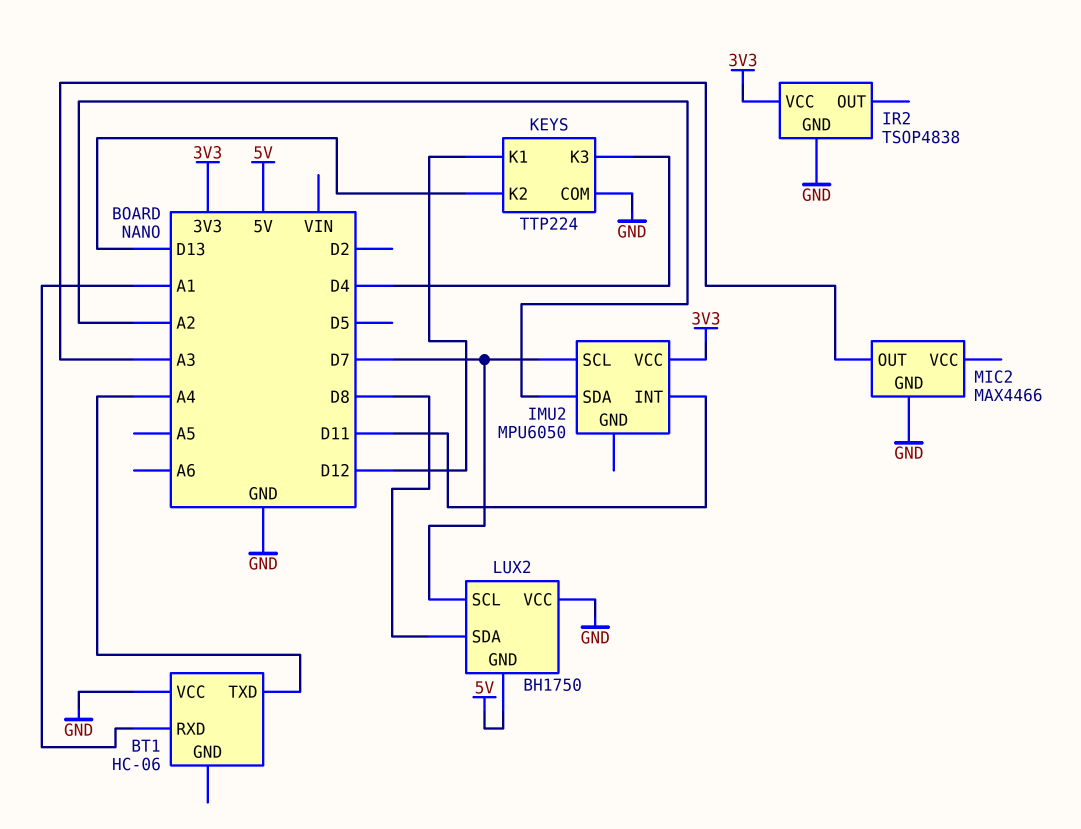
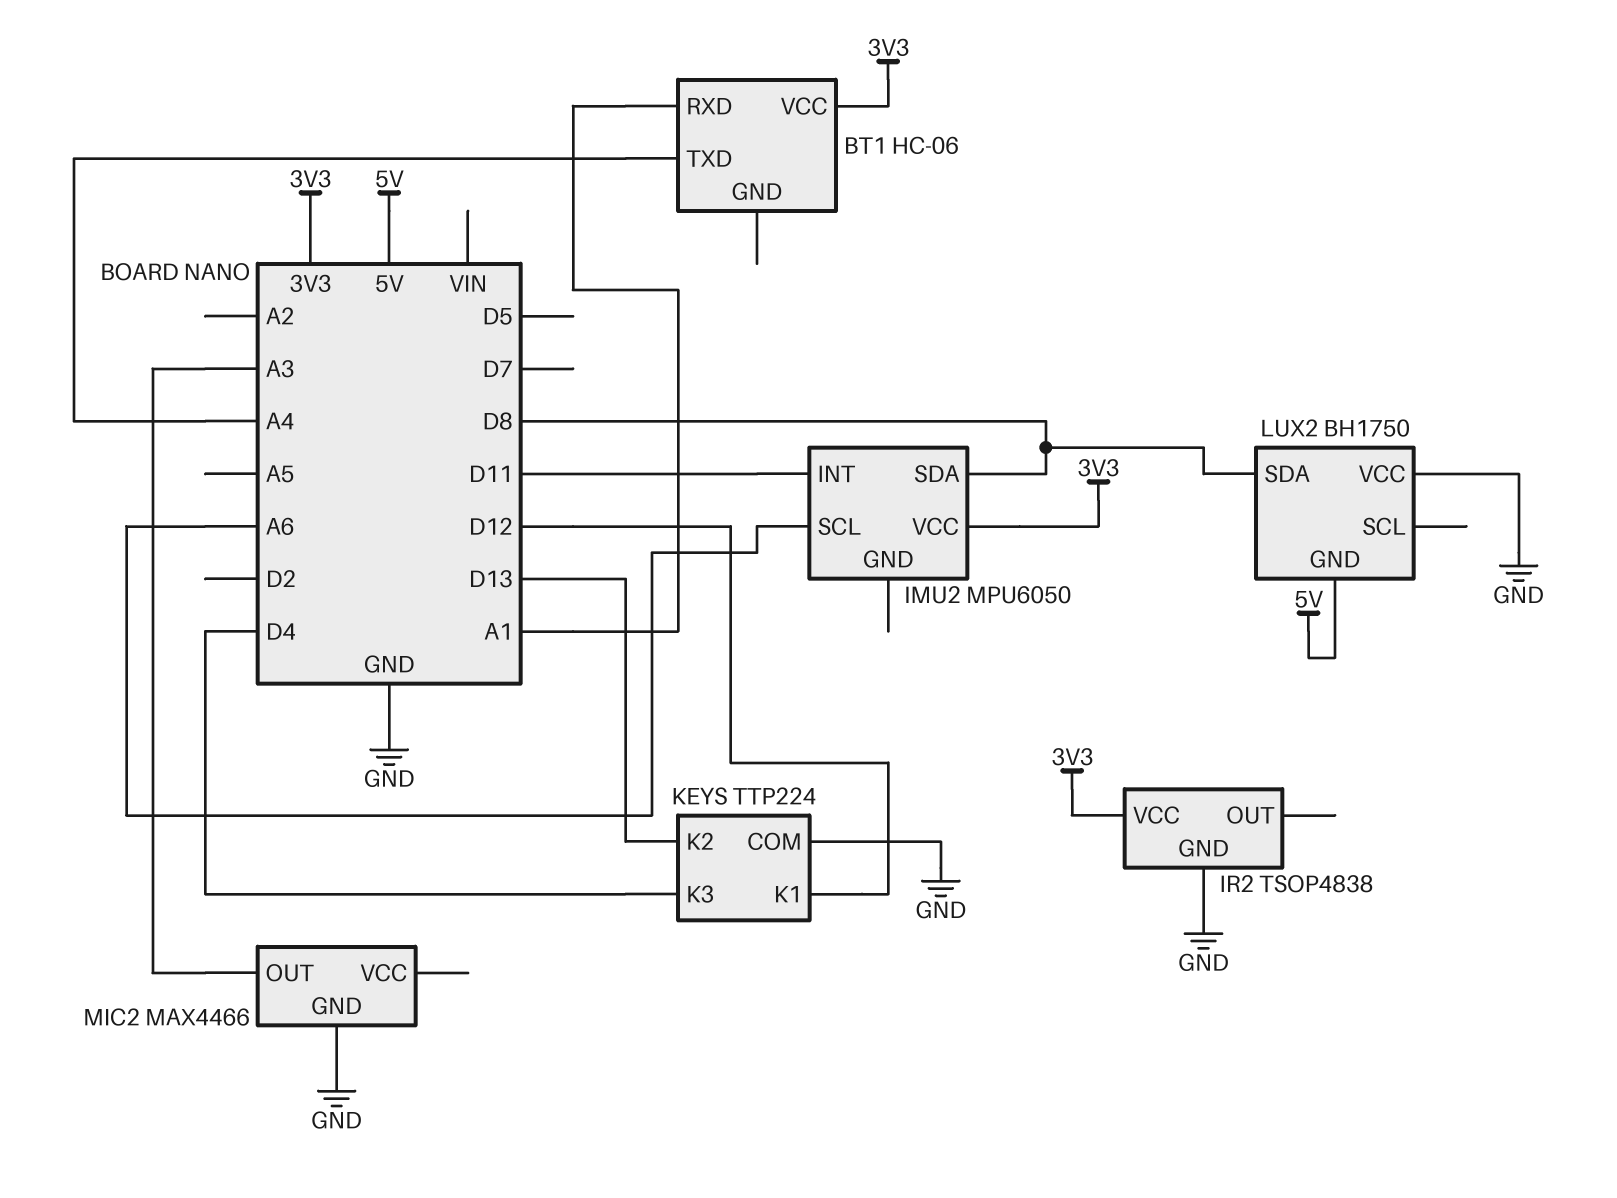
BT1 pin VCC: GND -> 3V3
IMU2 pin SCL: D7 -> A6
IMU2 pin SDA: A2 -> D8
LUX2 pin SCL: D7 -> none

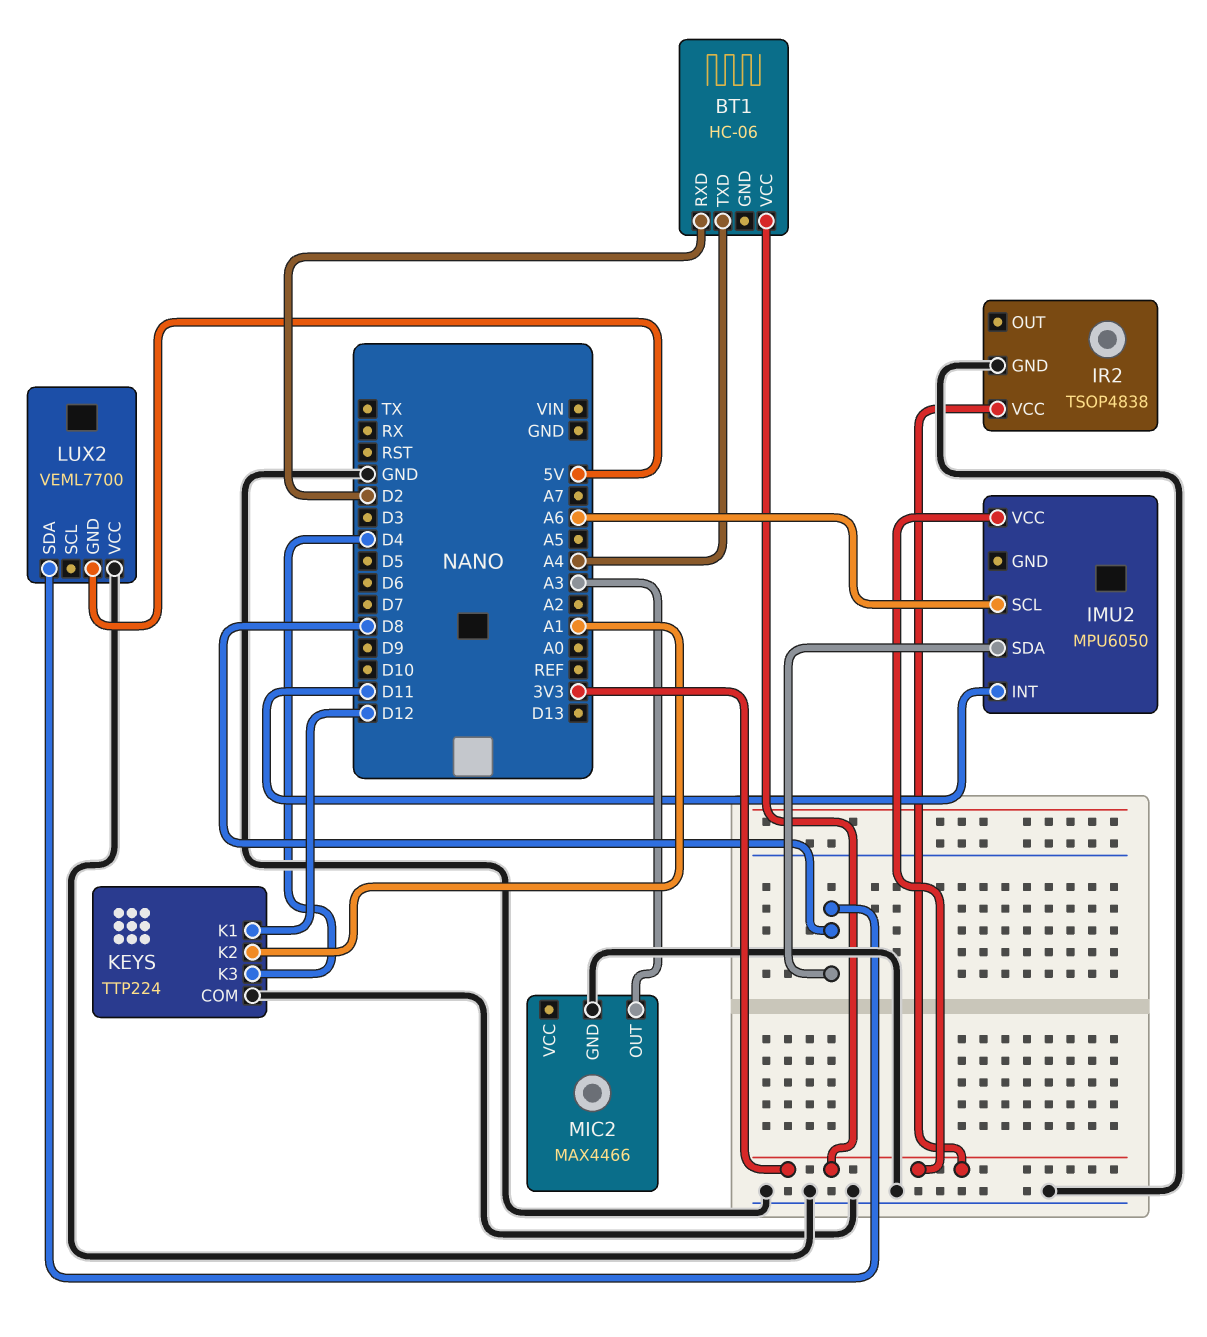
BT1 pin RXD: A1 -> D2
KEYS pin K2: D13 -> A1
LUX2: BH1750 -> VEML7700

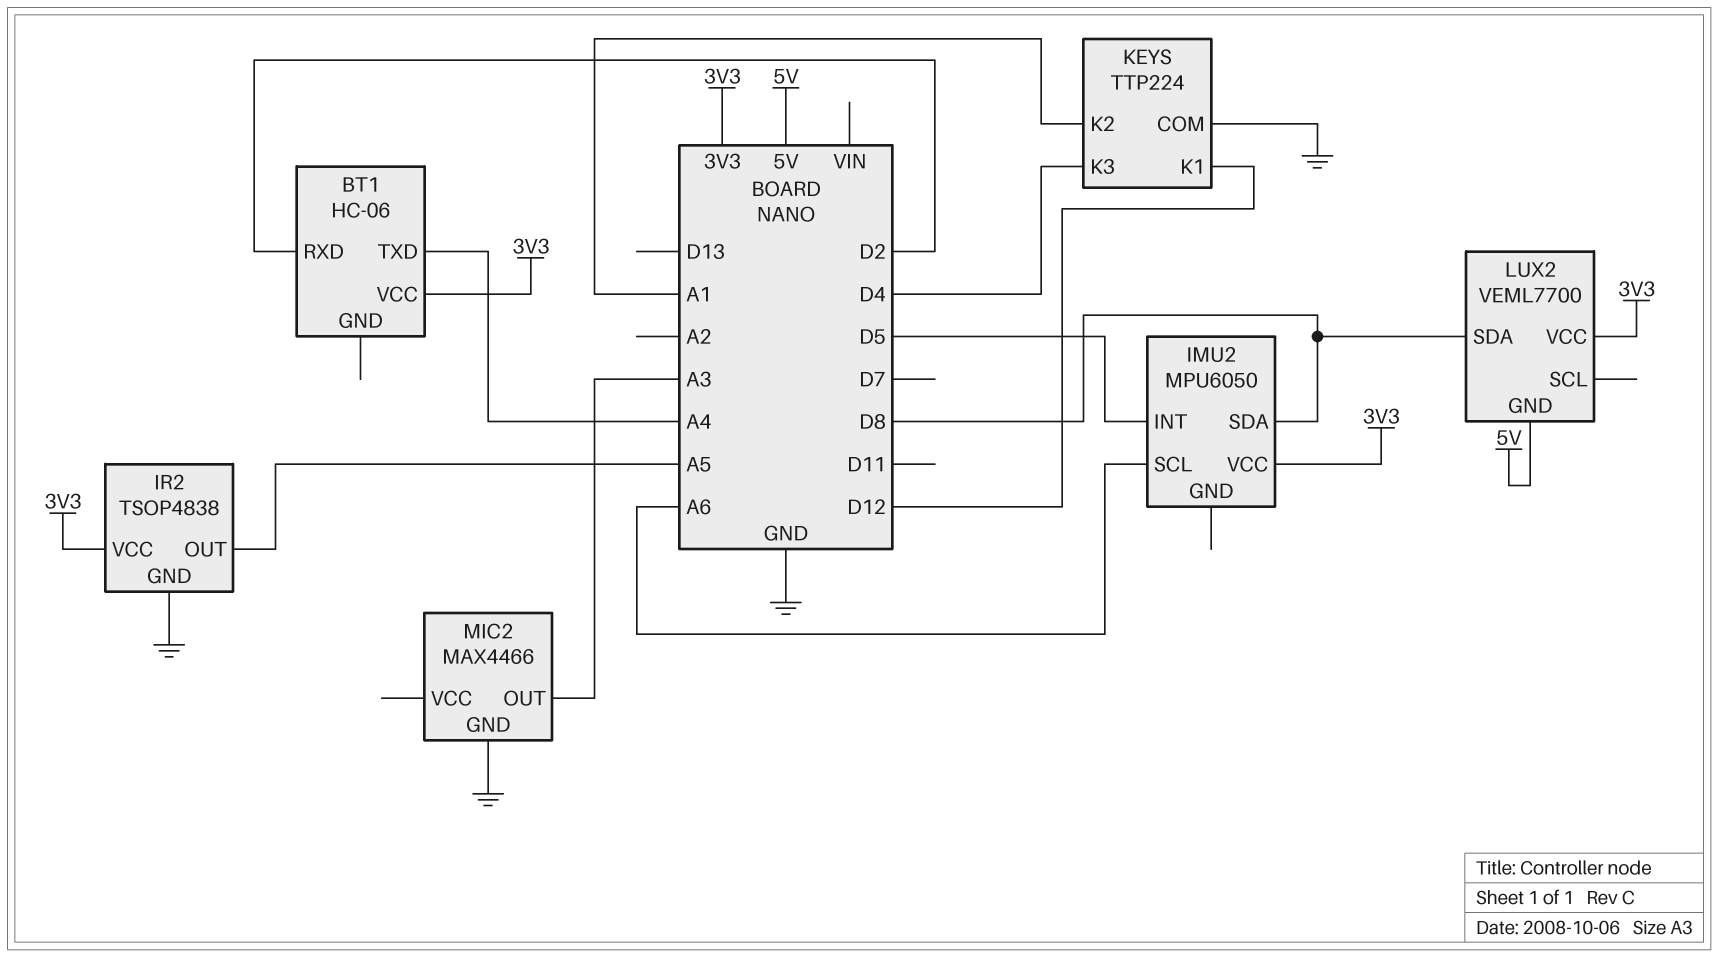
IMU2 pin INT: D11 -> D5
IR2 pin OUT: none -> A5
LUX2 pin VCC: GND -> 3V3

